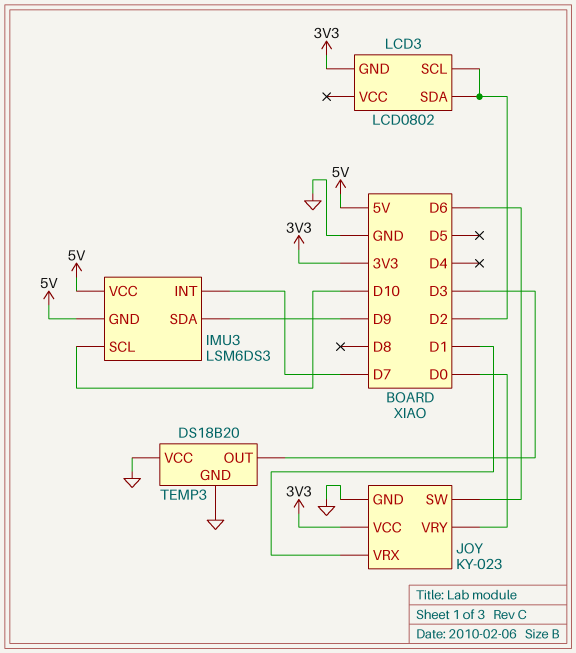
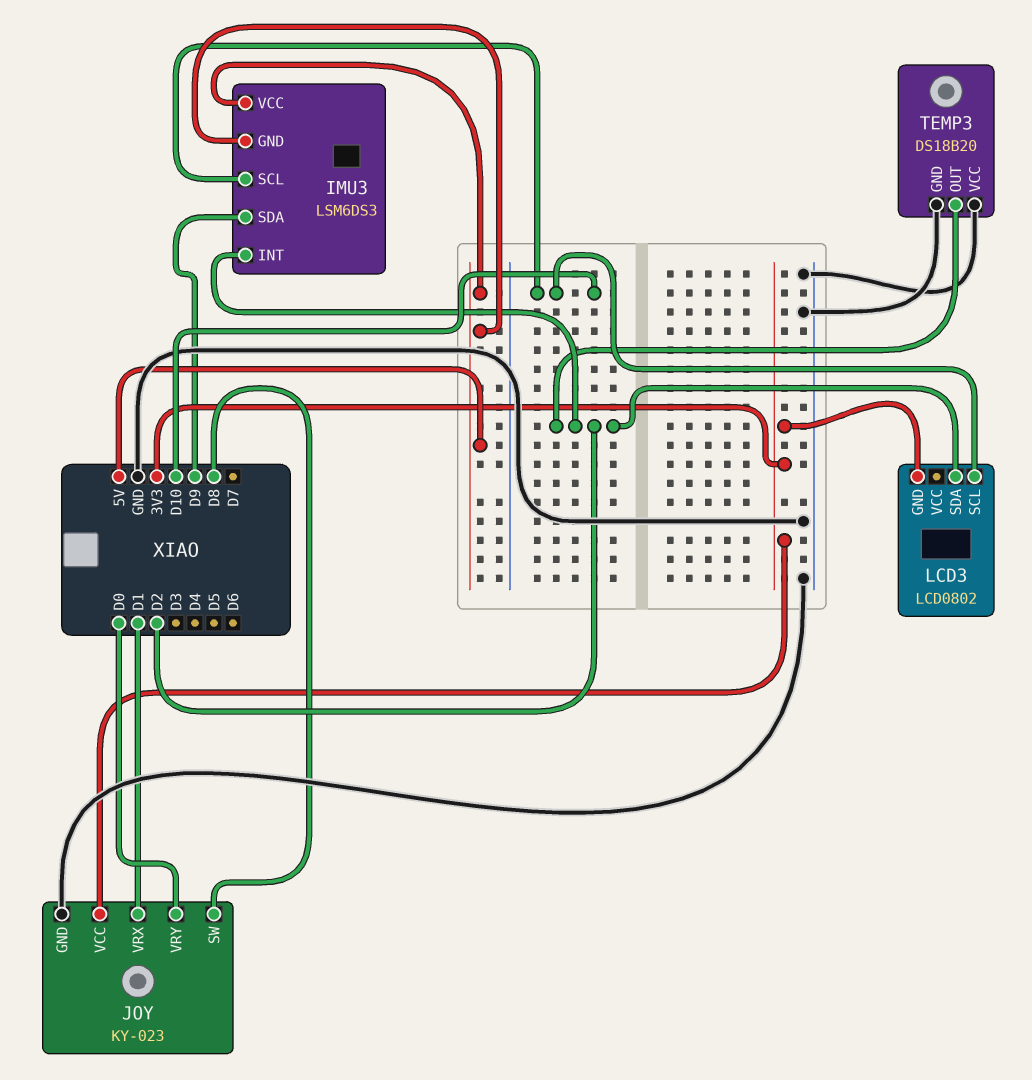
IMU3 pin INT: D7 -> D2
JOY pin SW: D6 -> D8
LCD3 pin SCL: D2 -> D10
TEMP3 pin OUT: D3 -> D2

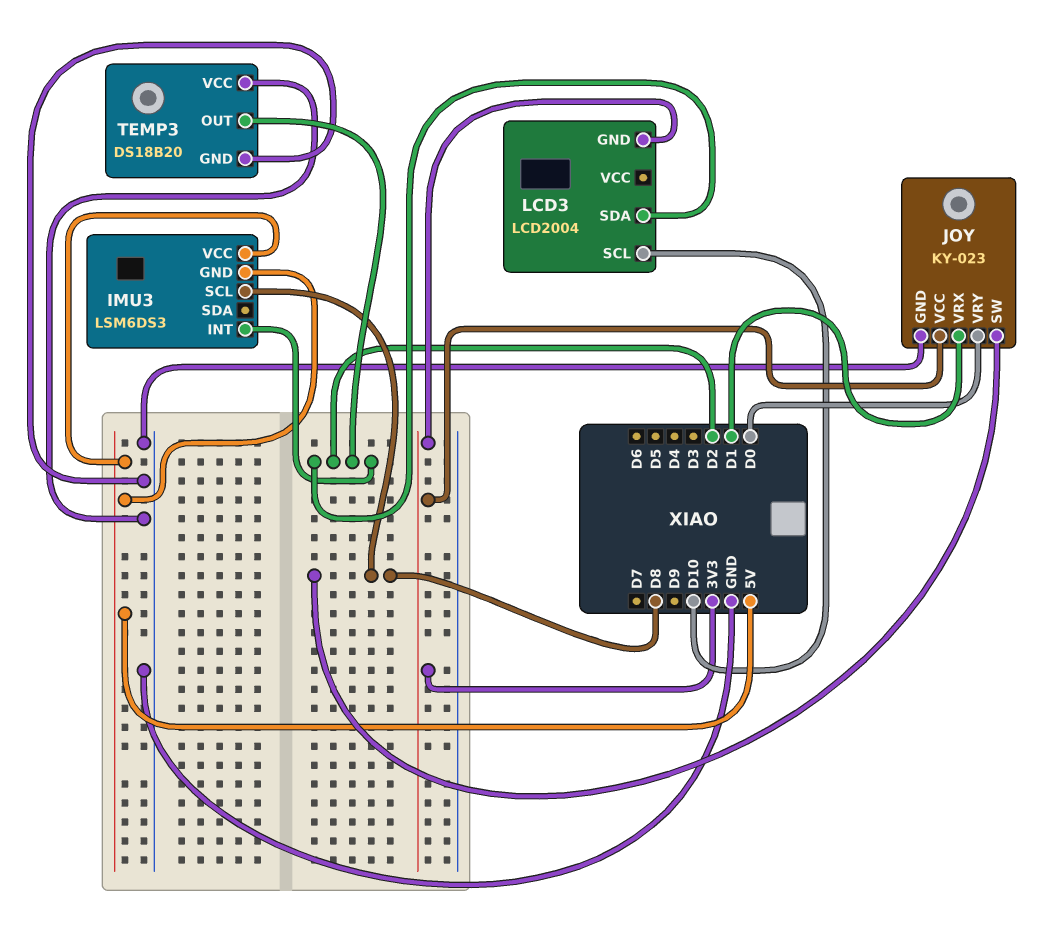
IMU3 pin SCL: D10 -> D8
IMU3 pin SDA: D9 -> none
LCD3: LCD0802 -> LCD2004

